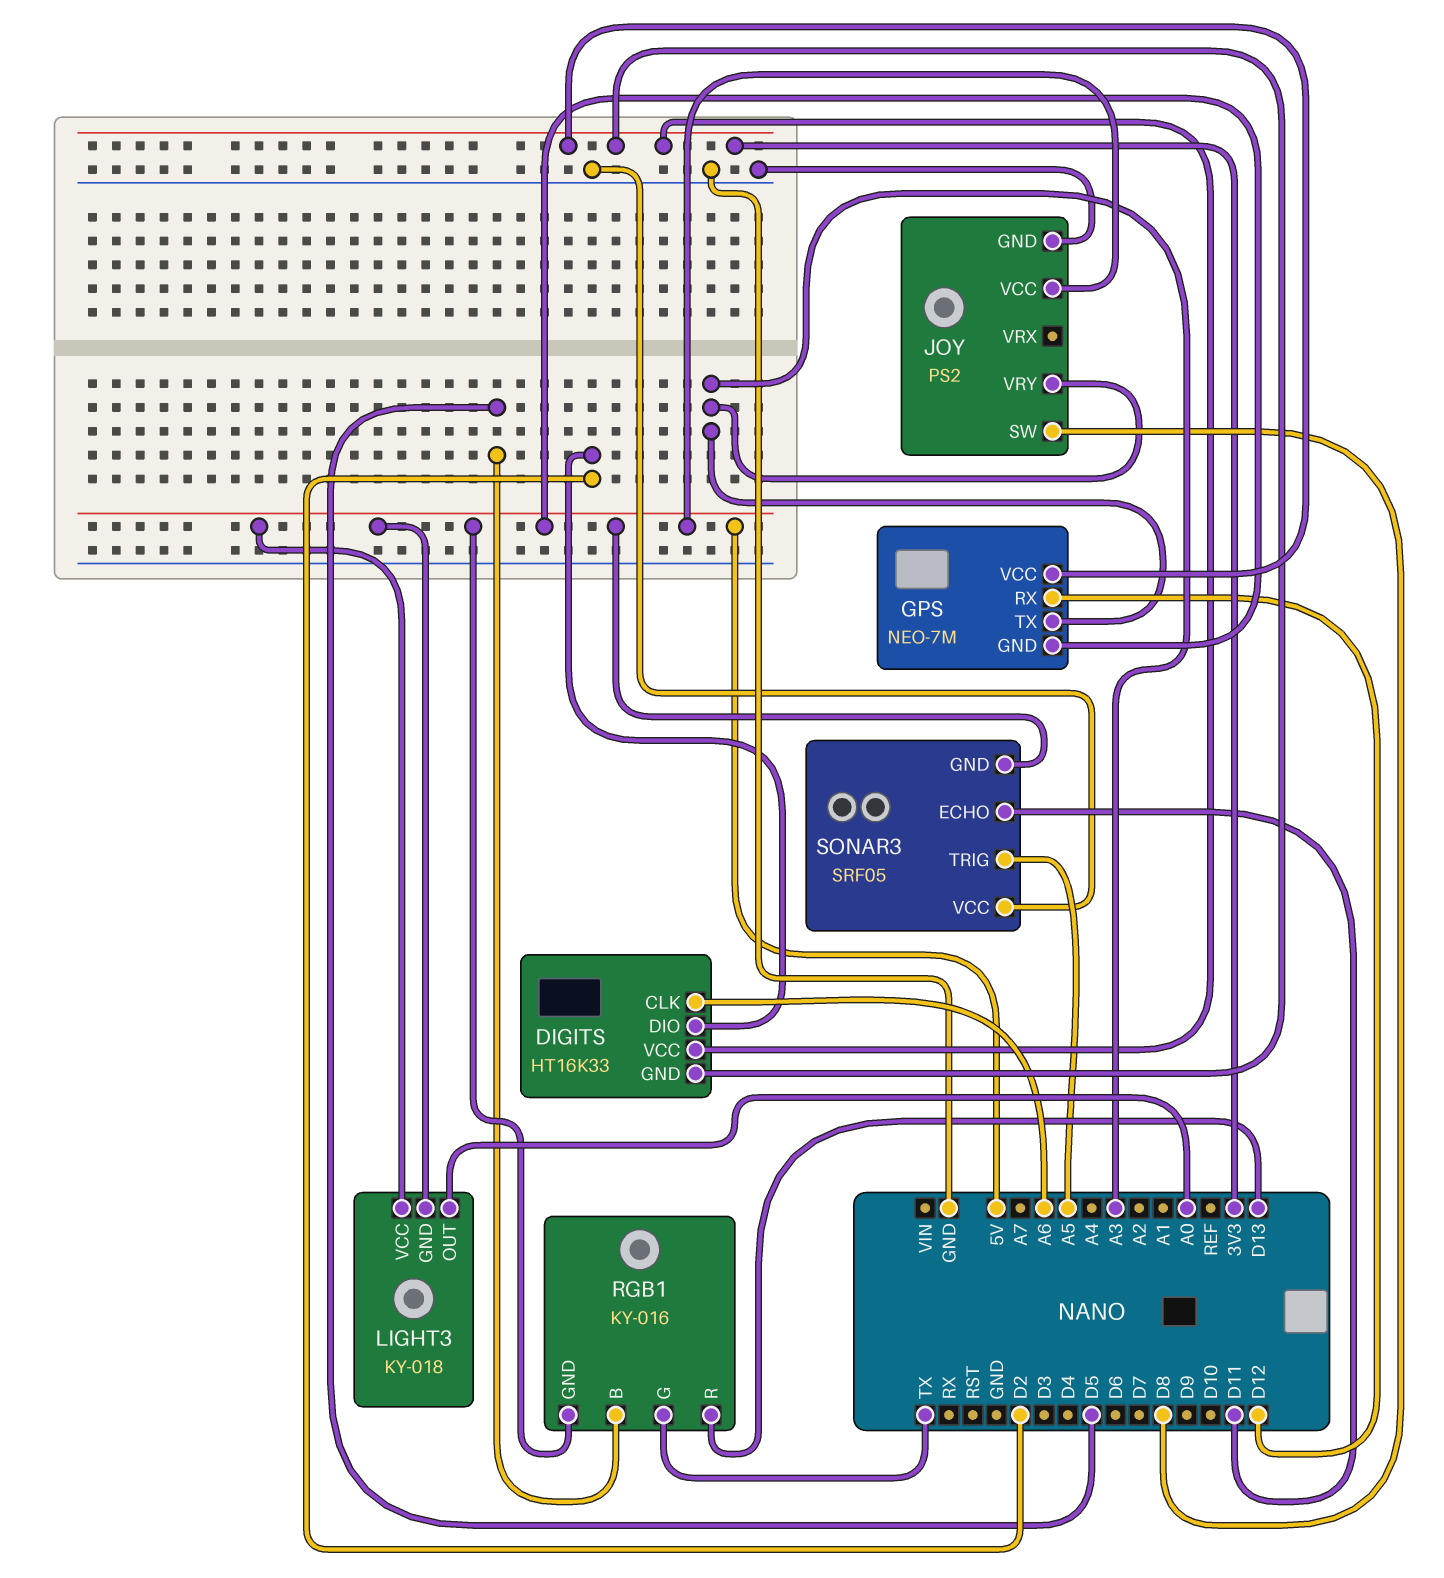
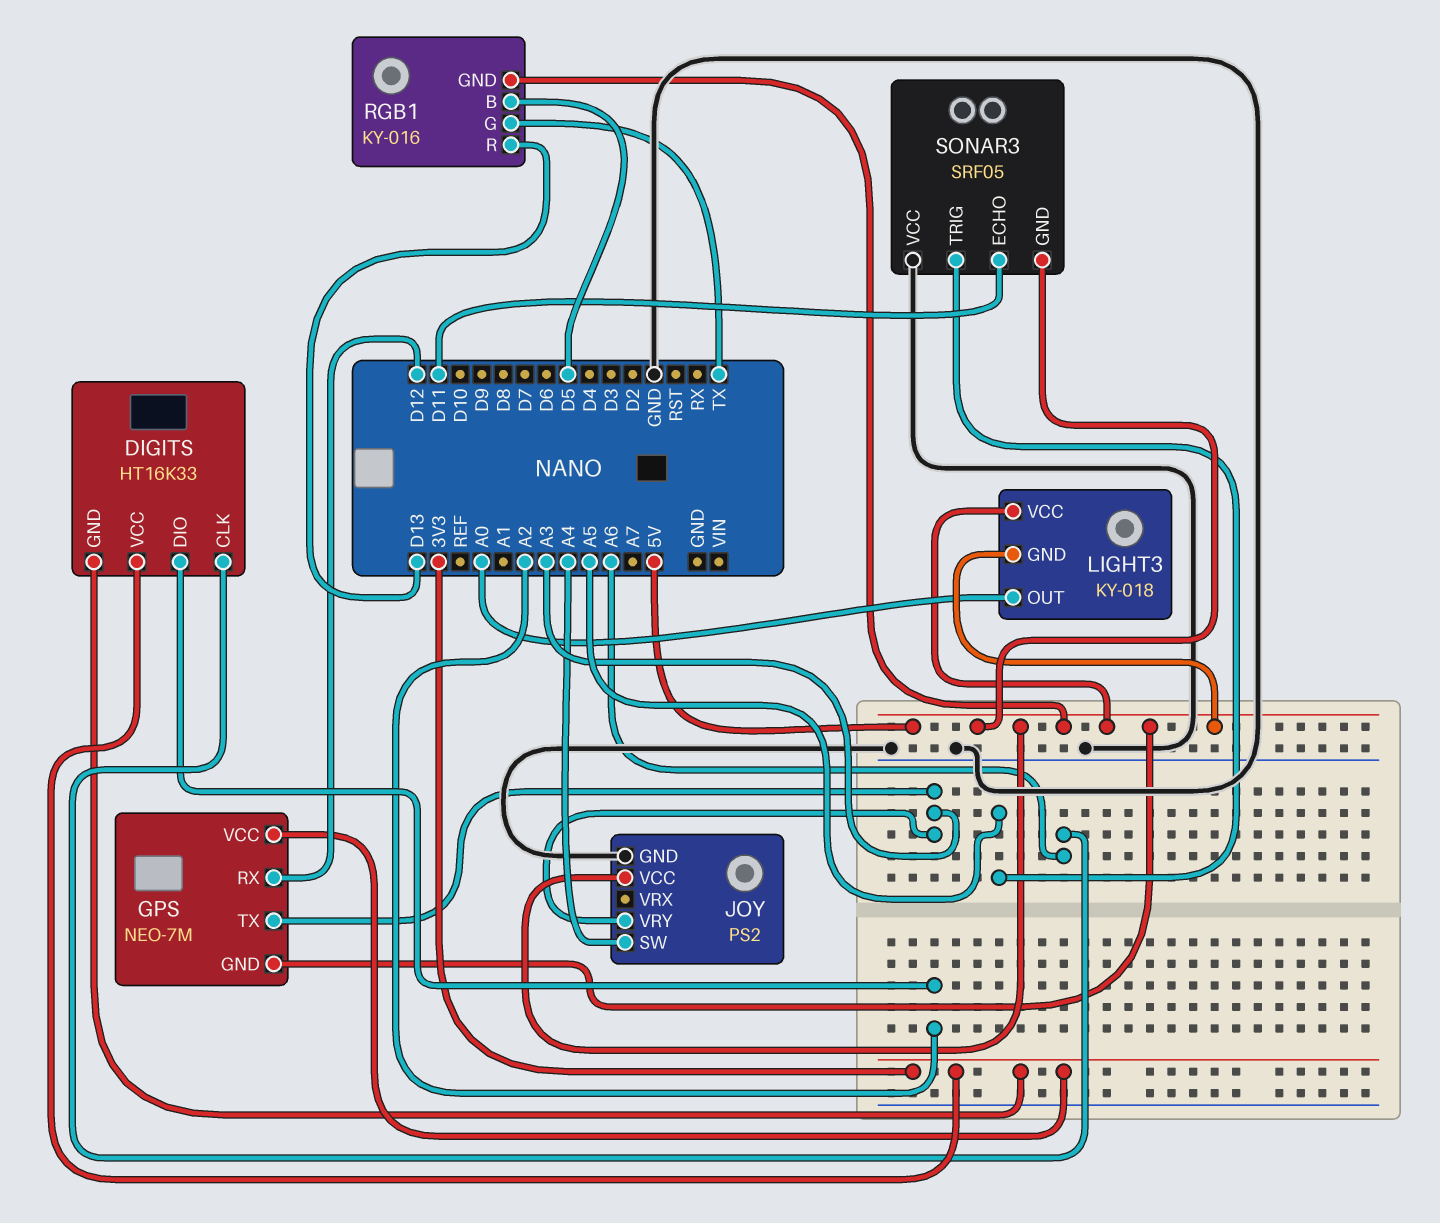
DIGITS pin DIO: D2 -> A2
JOY pin SW: D8 -> A4

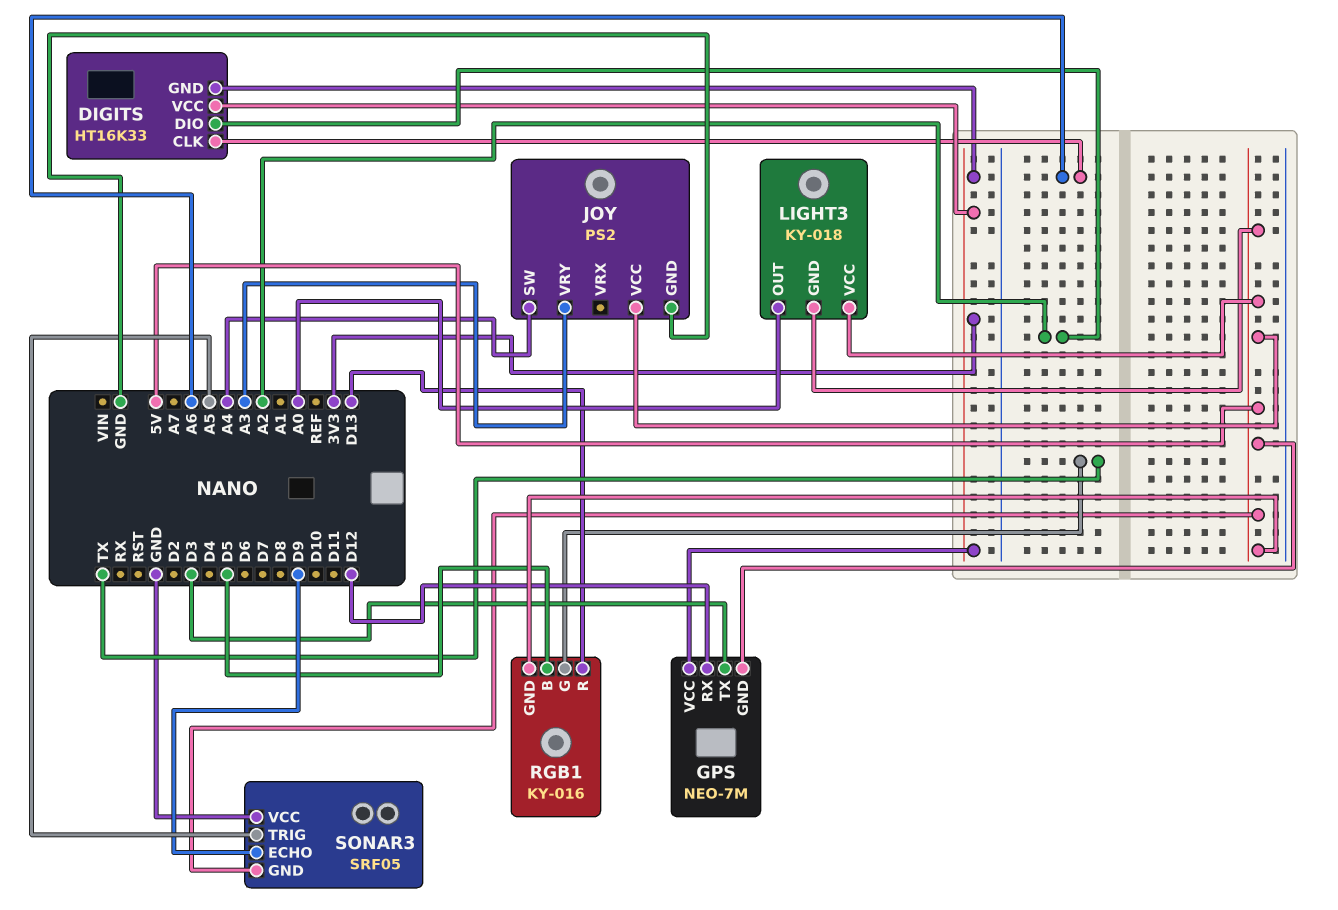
GPS pin TX: A3 -> D3
SONAR3 pin ECHO: D11 -> D9

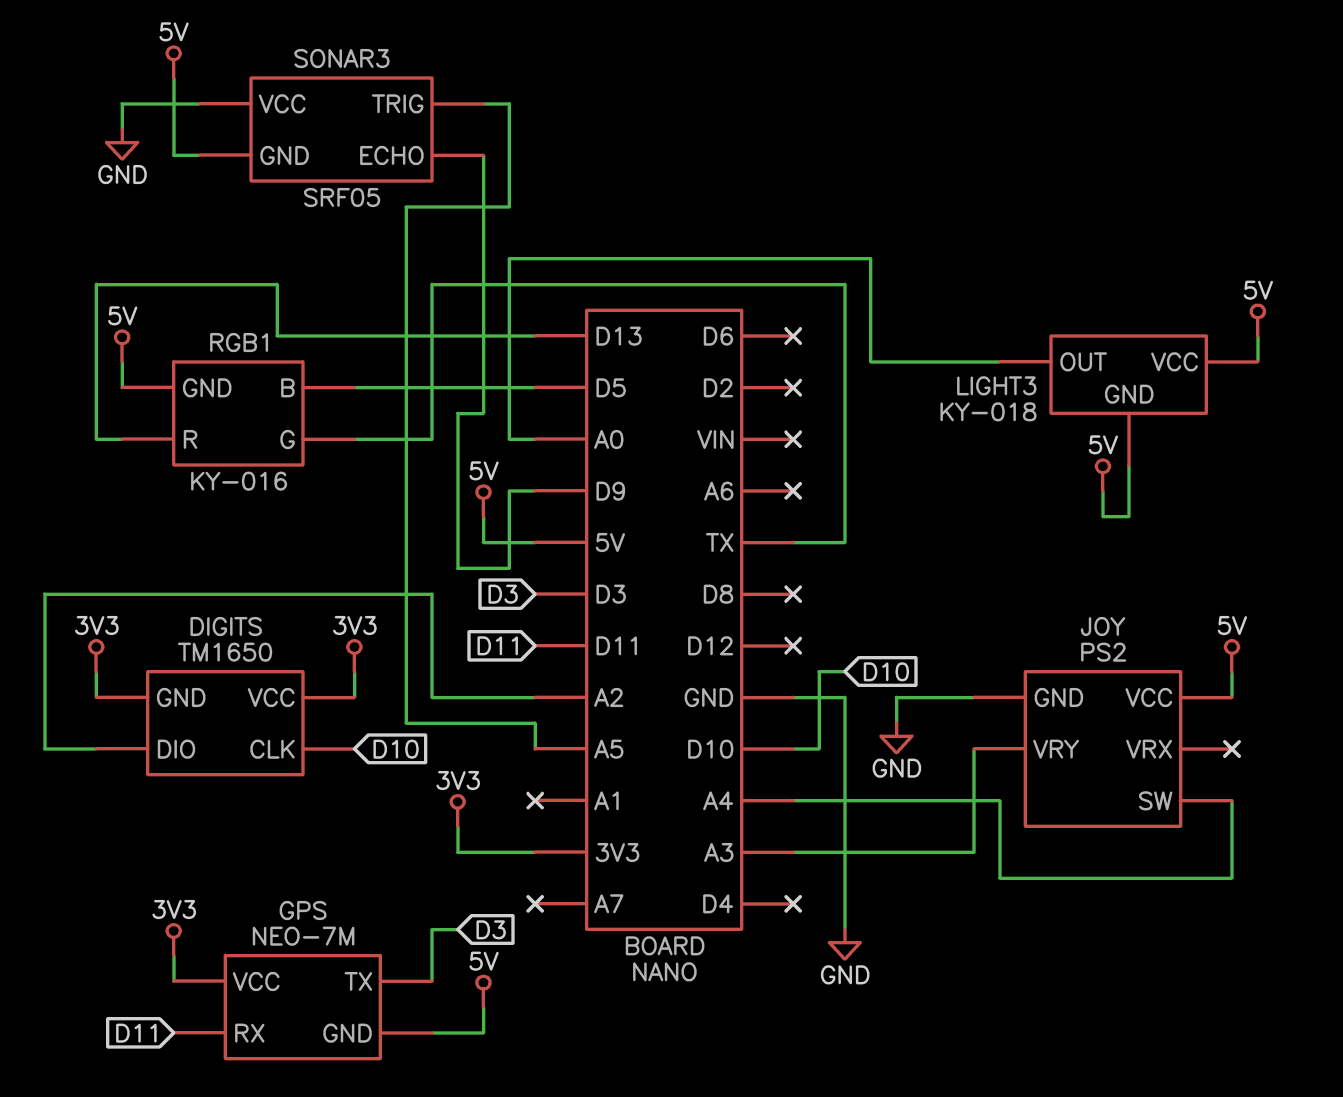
DIGITS: HT16K33 -> TM1650
DIGITS pin CLK: A6 -> D10
GPS pin RX: D12 -> D11

